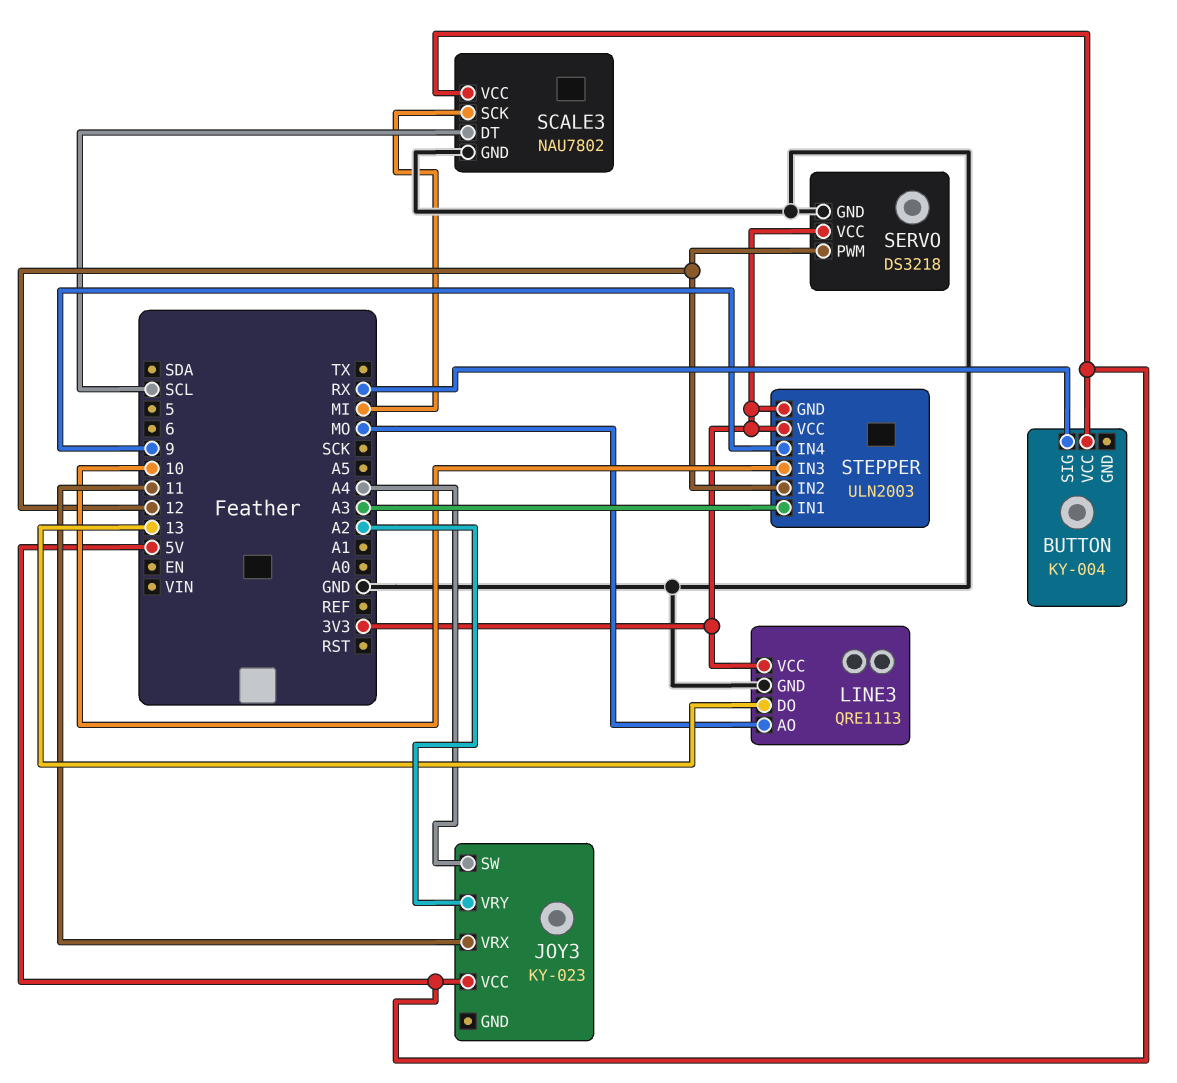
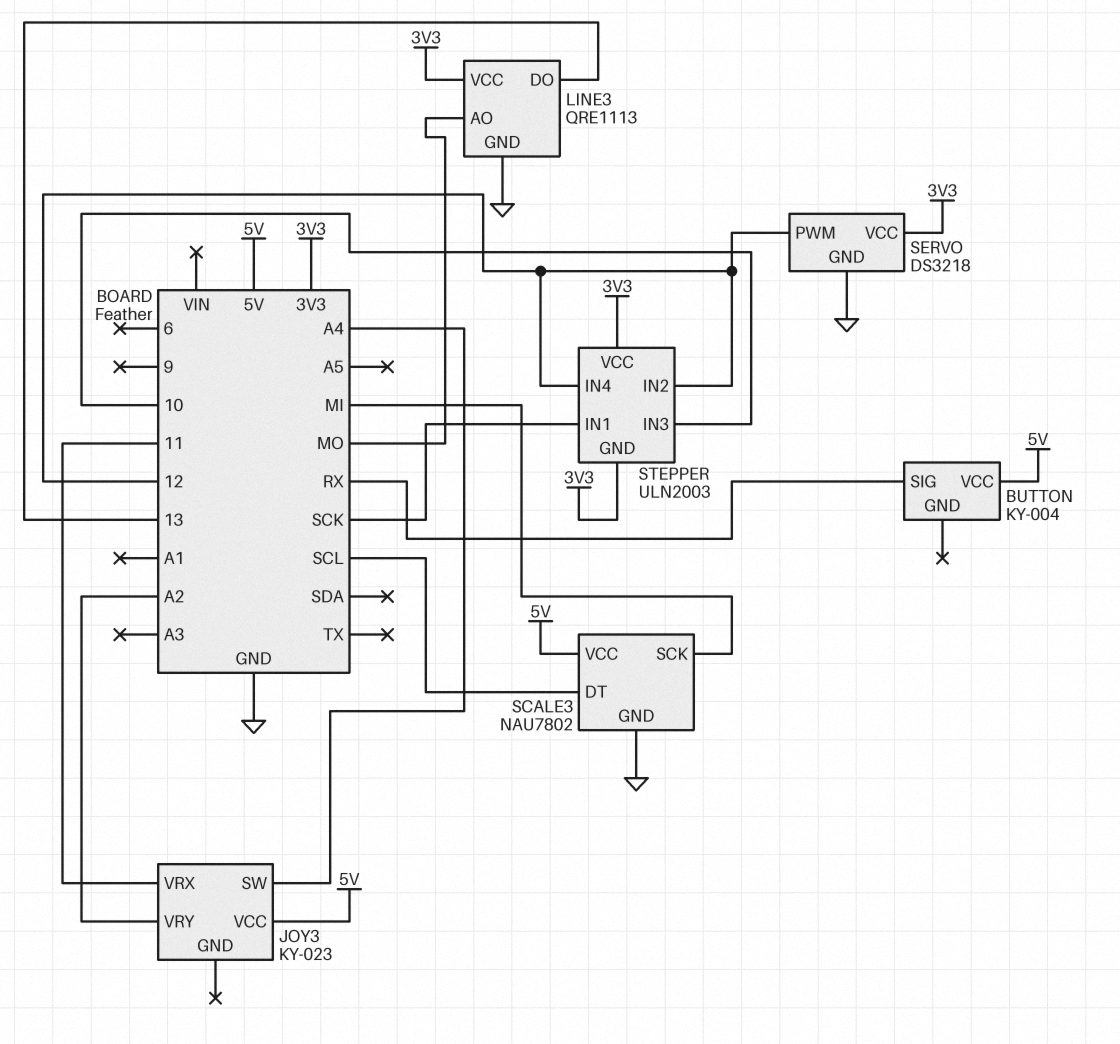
STEPPER pin IN1: A3 -> SCK
STEPPER pin IN4: 9 -> 12

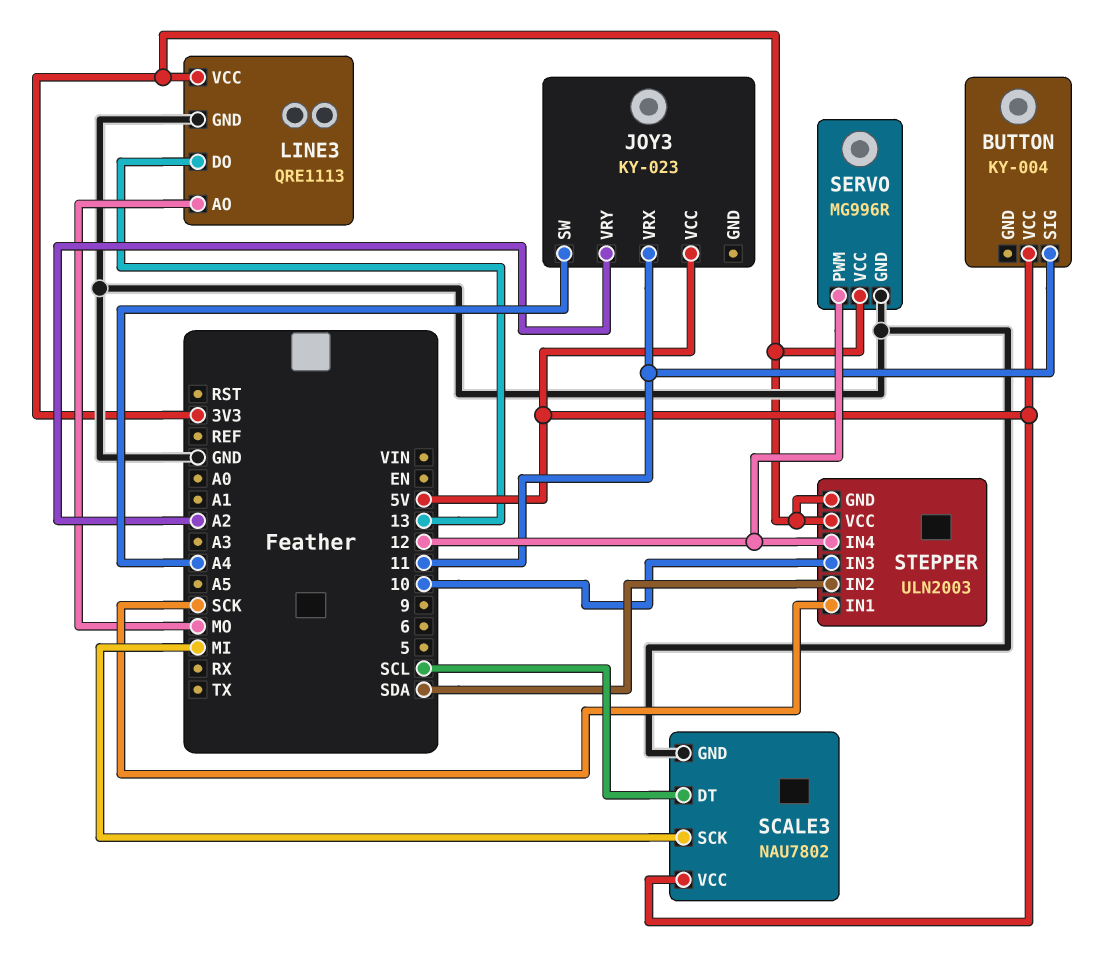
BUTTON pin SIG: RX -> 11
SERVO: DS3218 -> MG996R
STEPPER pin IN2: 12 -> SDA

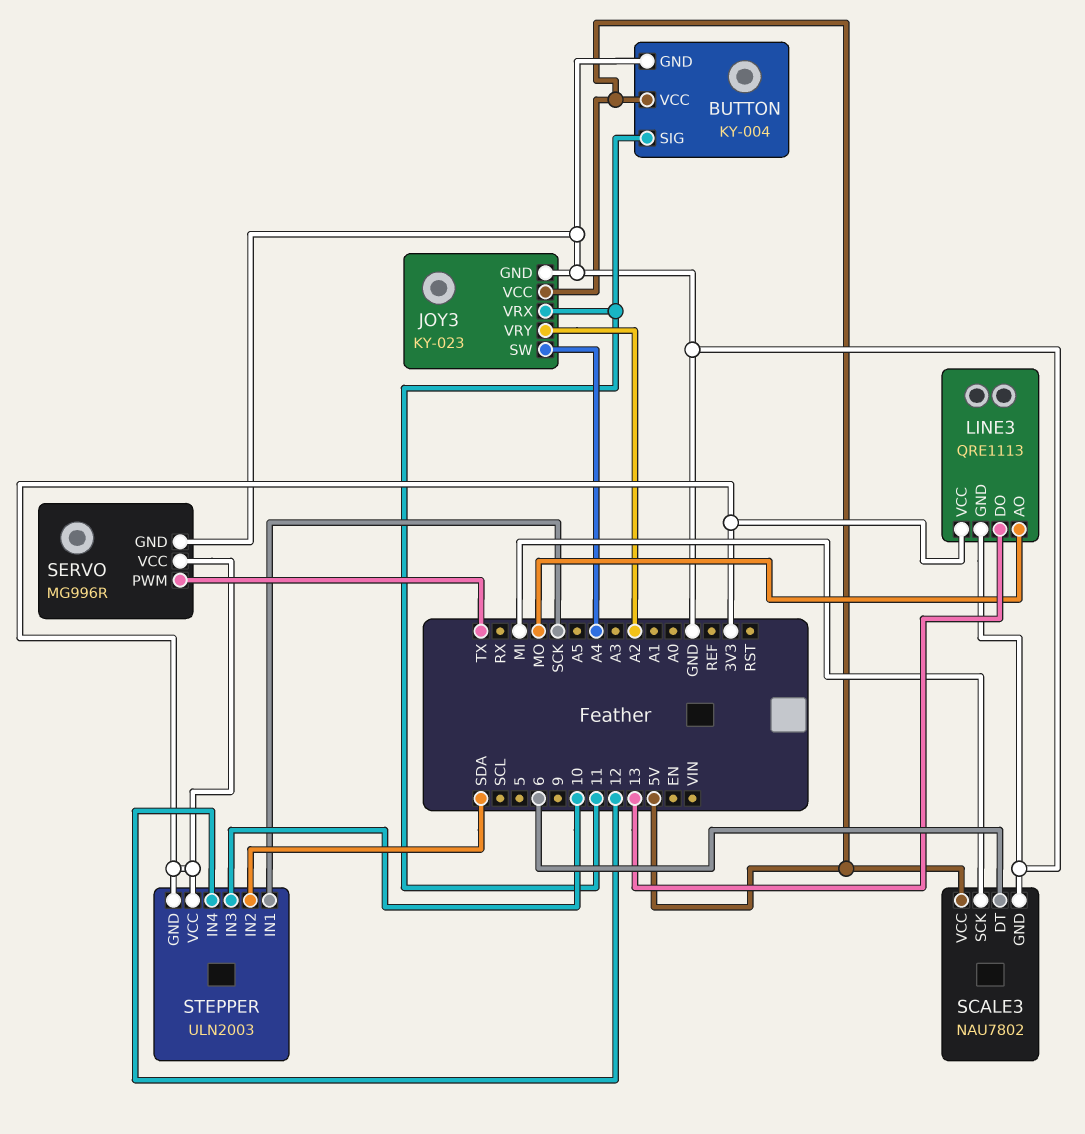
BUTTON pin GND: none -> GND
JOY3 pin GND: none -> GND
SCALE3 pin DT: SCL -> 6
SERVO pin PWM: 12 -> TX

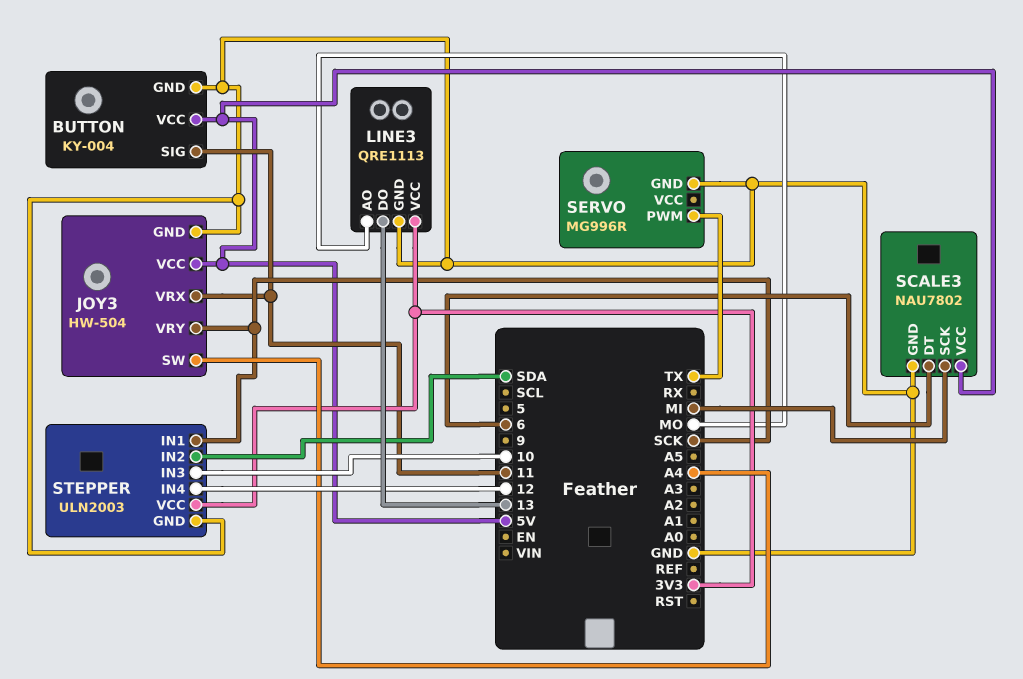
JOY3: KY-023 -> HW-504
JOY3 pin VRY: A2 -> SCK
SERVO pin VCC: 3V3 -> none
STEPPER pin GND: 3V3 -> GND

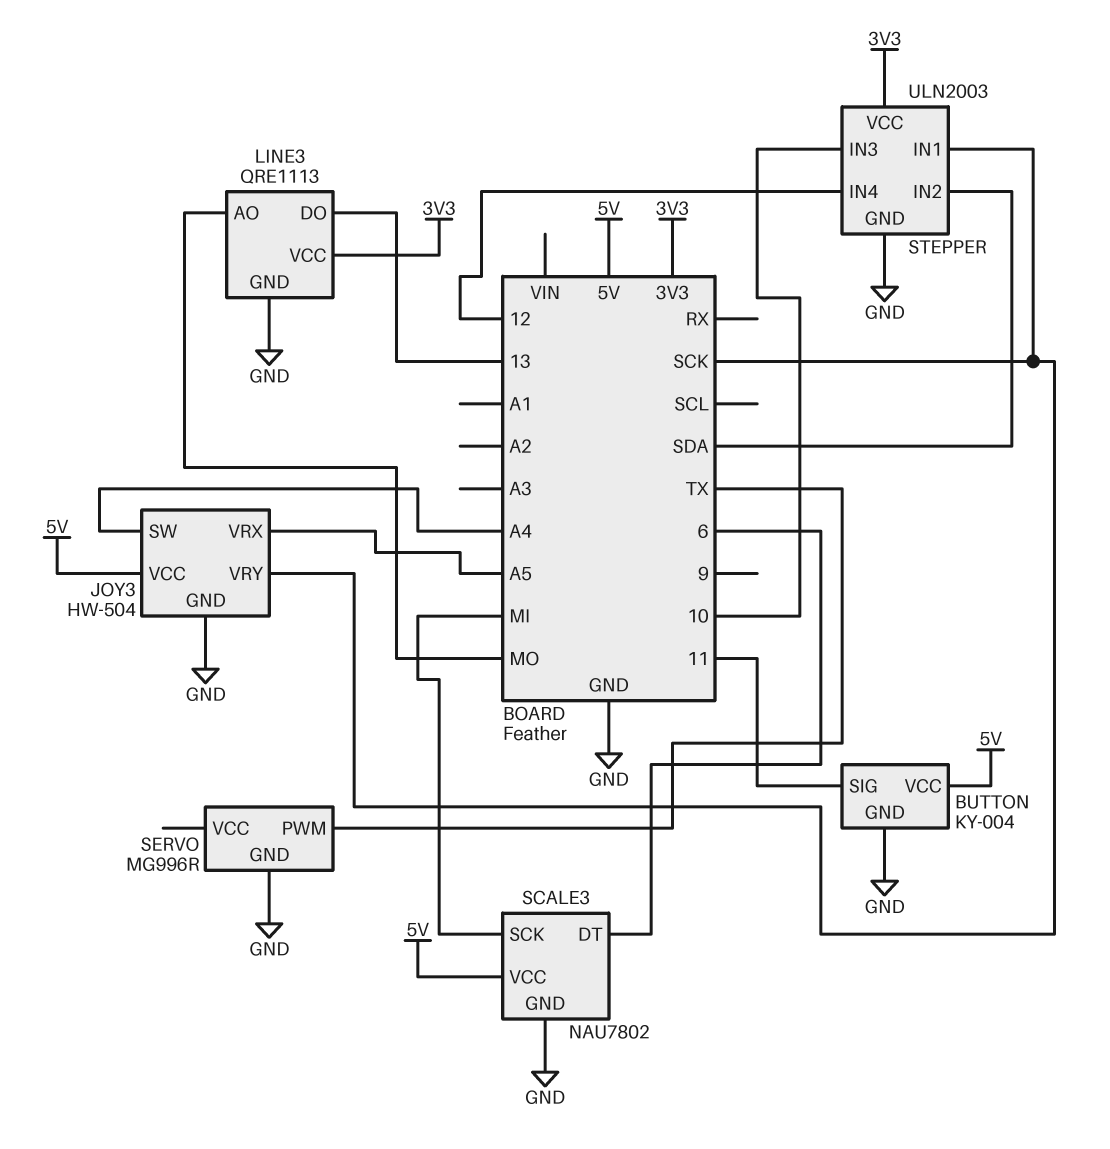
JOY3 pin VRX: 11 -> A5

